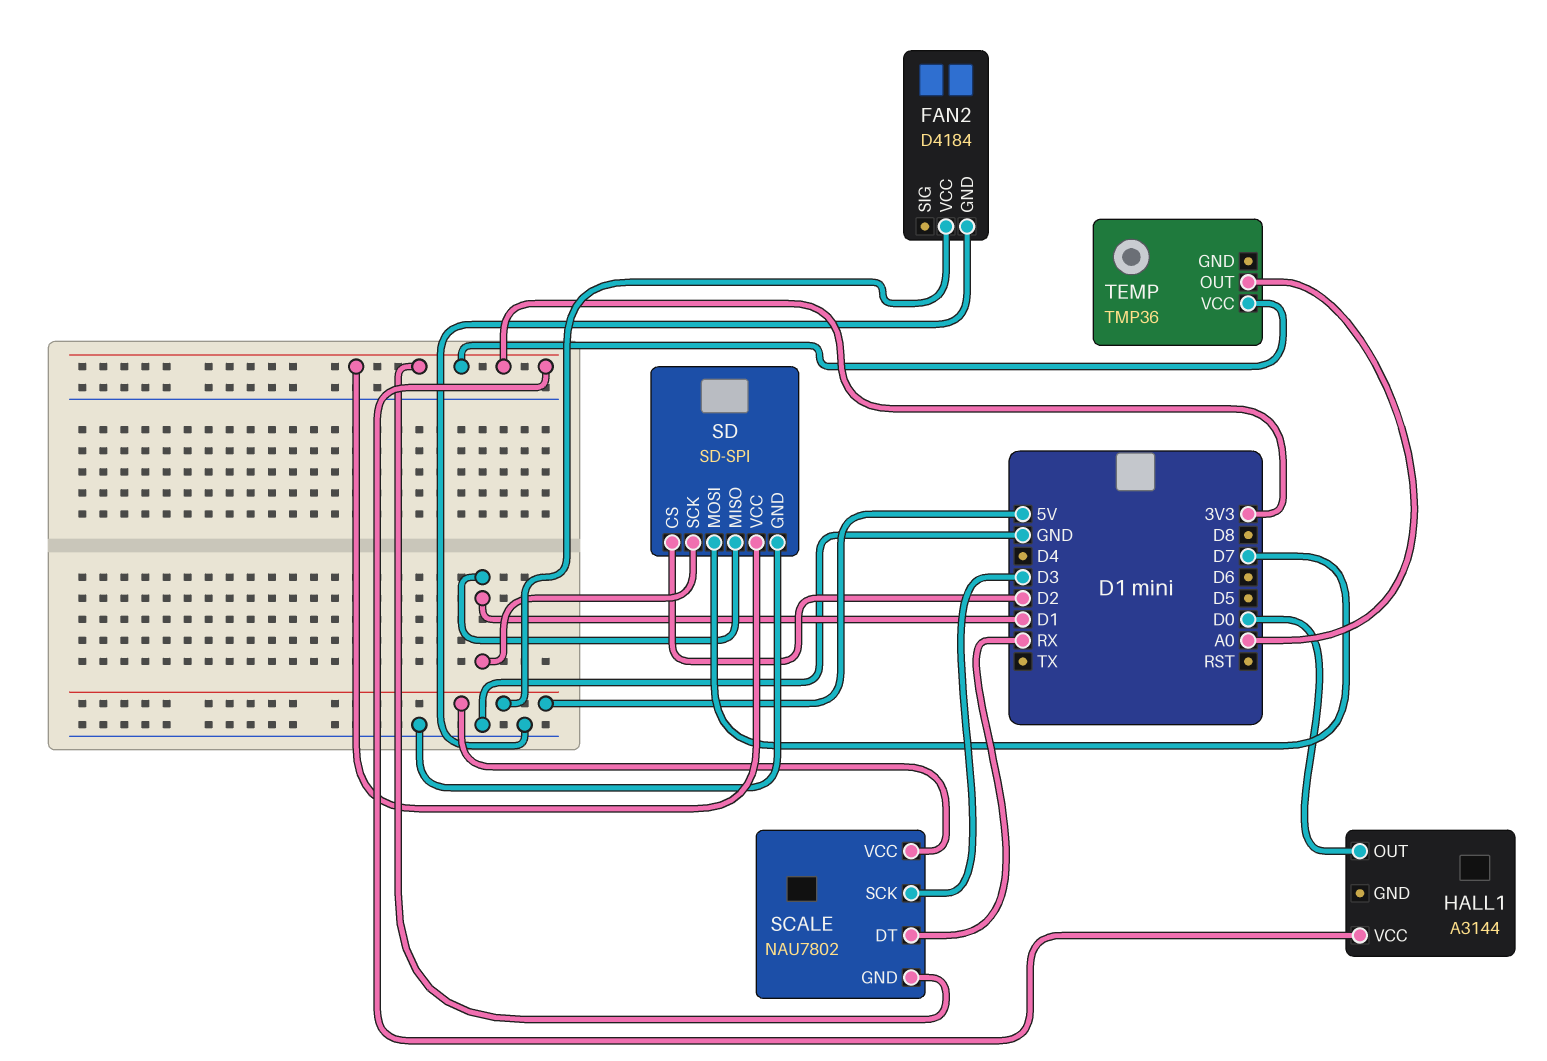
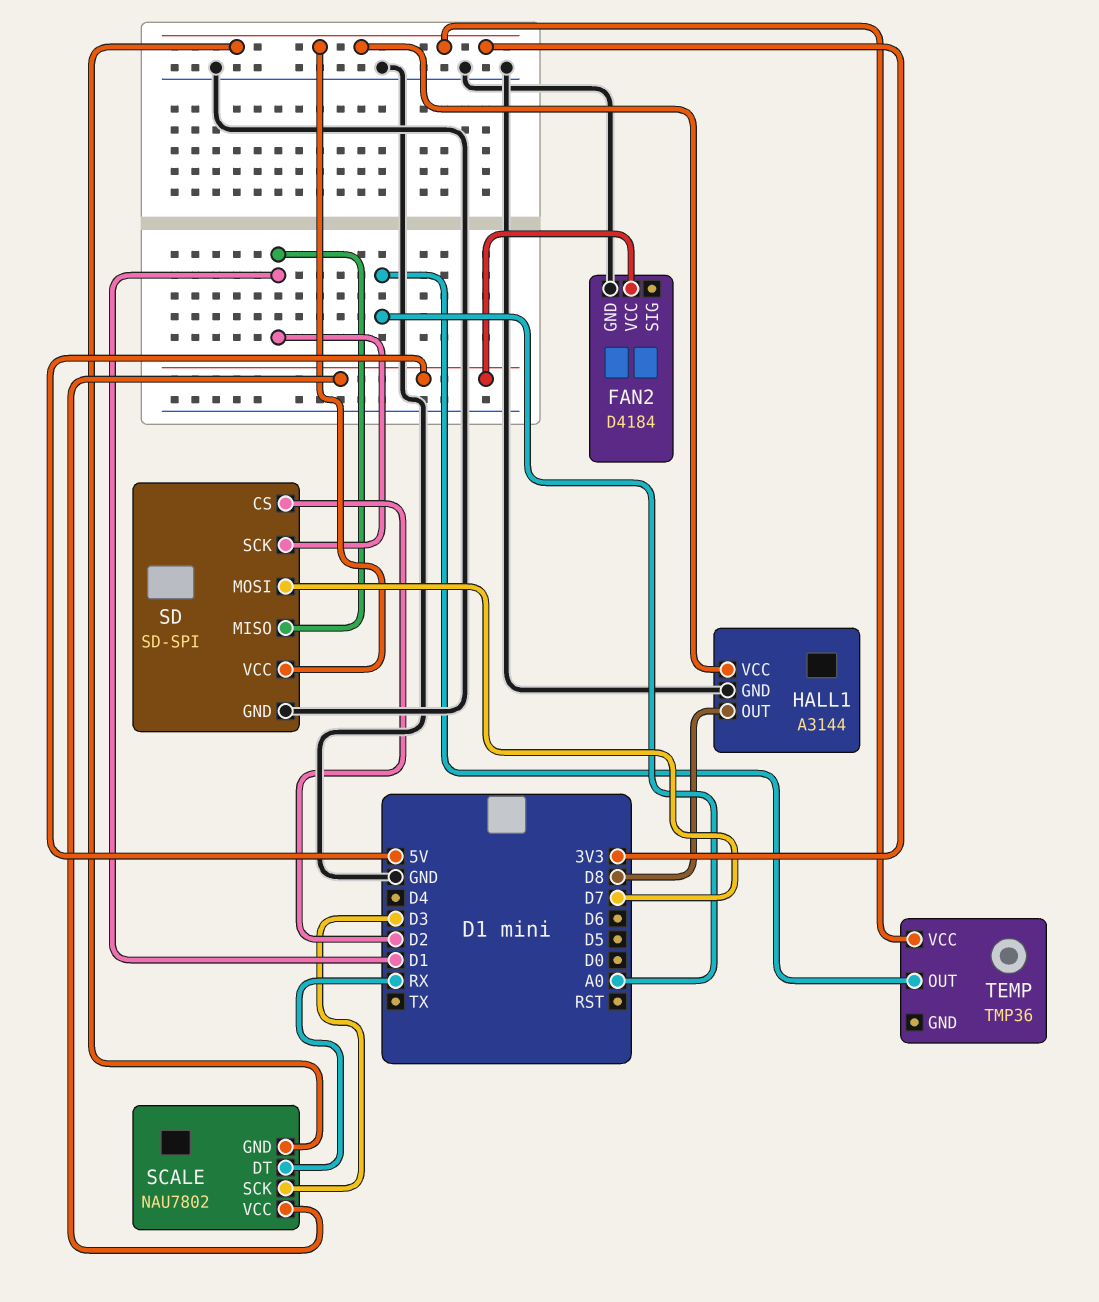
HALL1 pin GND: none -> GND
HALL1 pin OUT: D0 -> D8

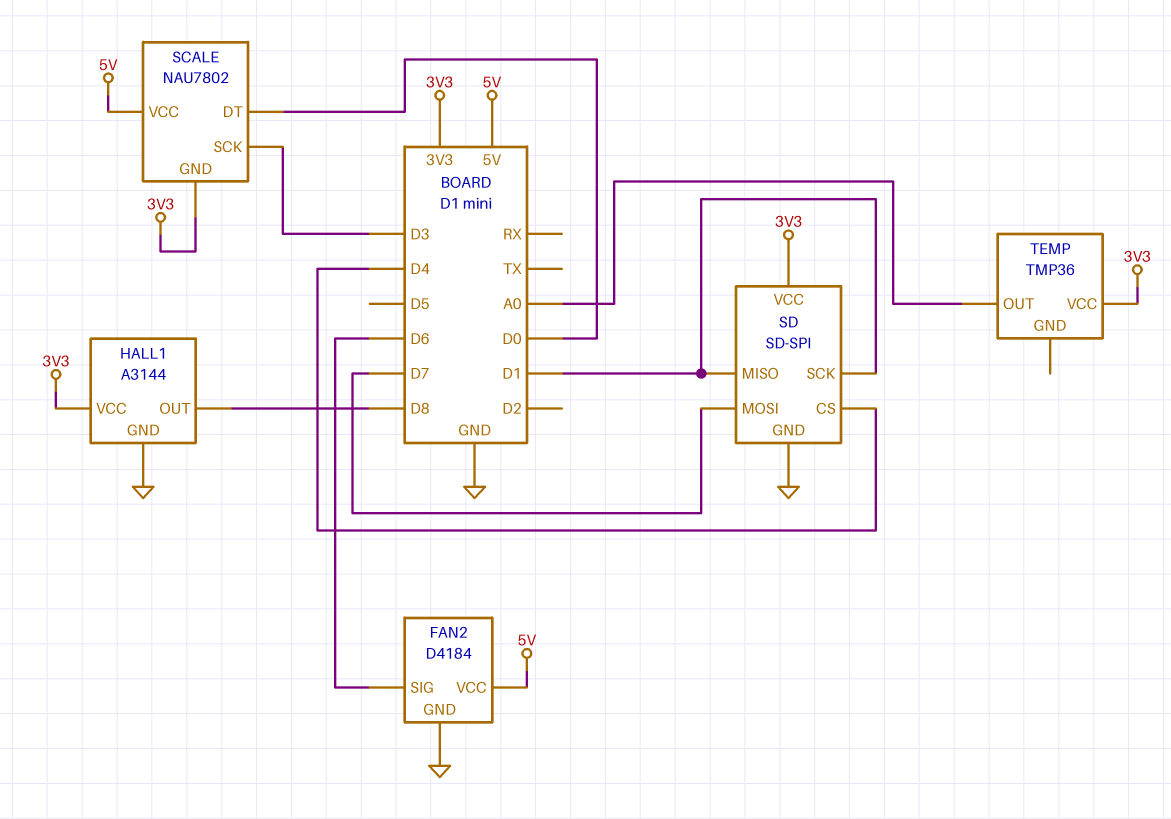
FAN2 pin SIG: none -> D6
SCALE pin DT: RX -> D0
SD pin CS: D2 -> D4

